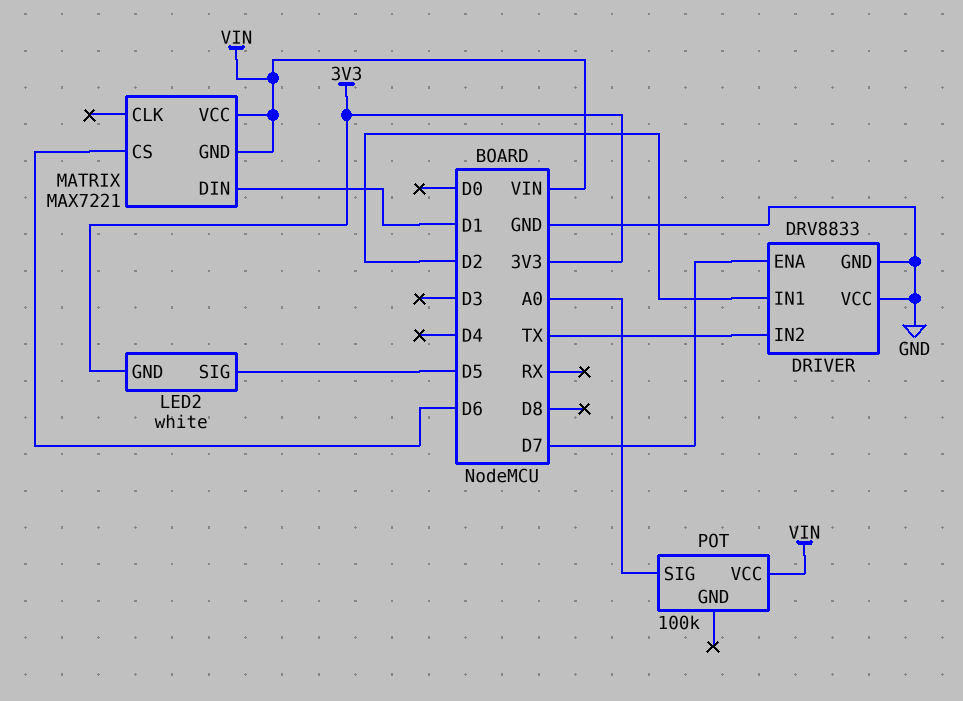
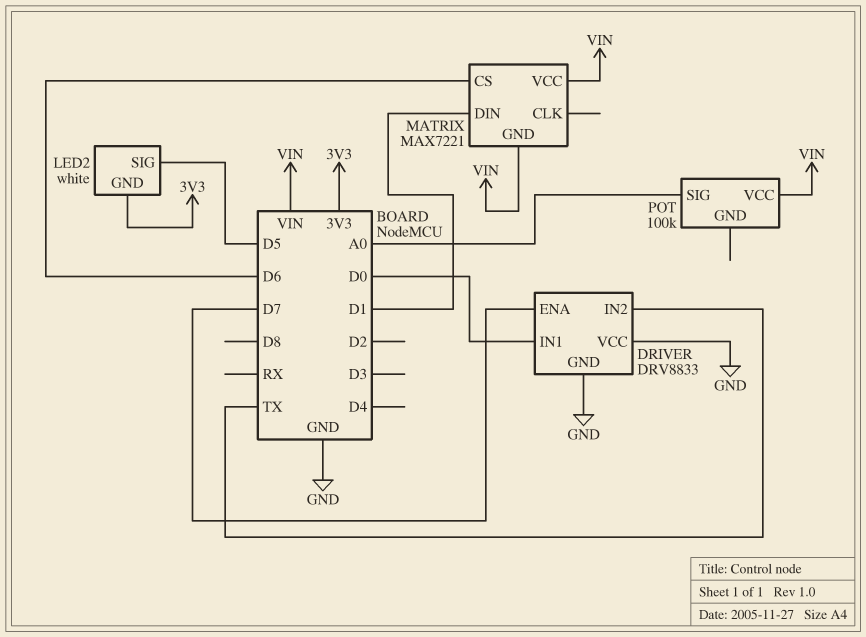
DRIVER pin IN1: D2 -> D0

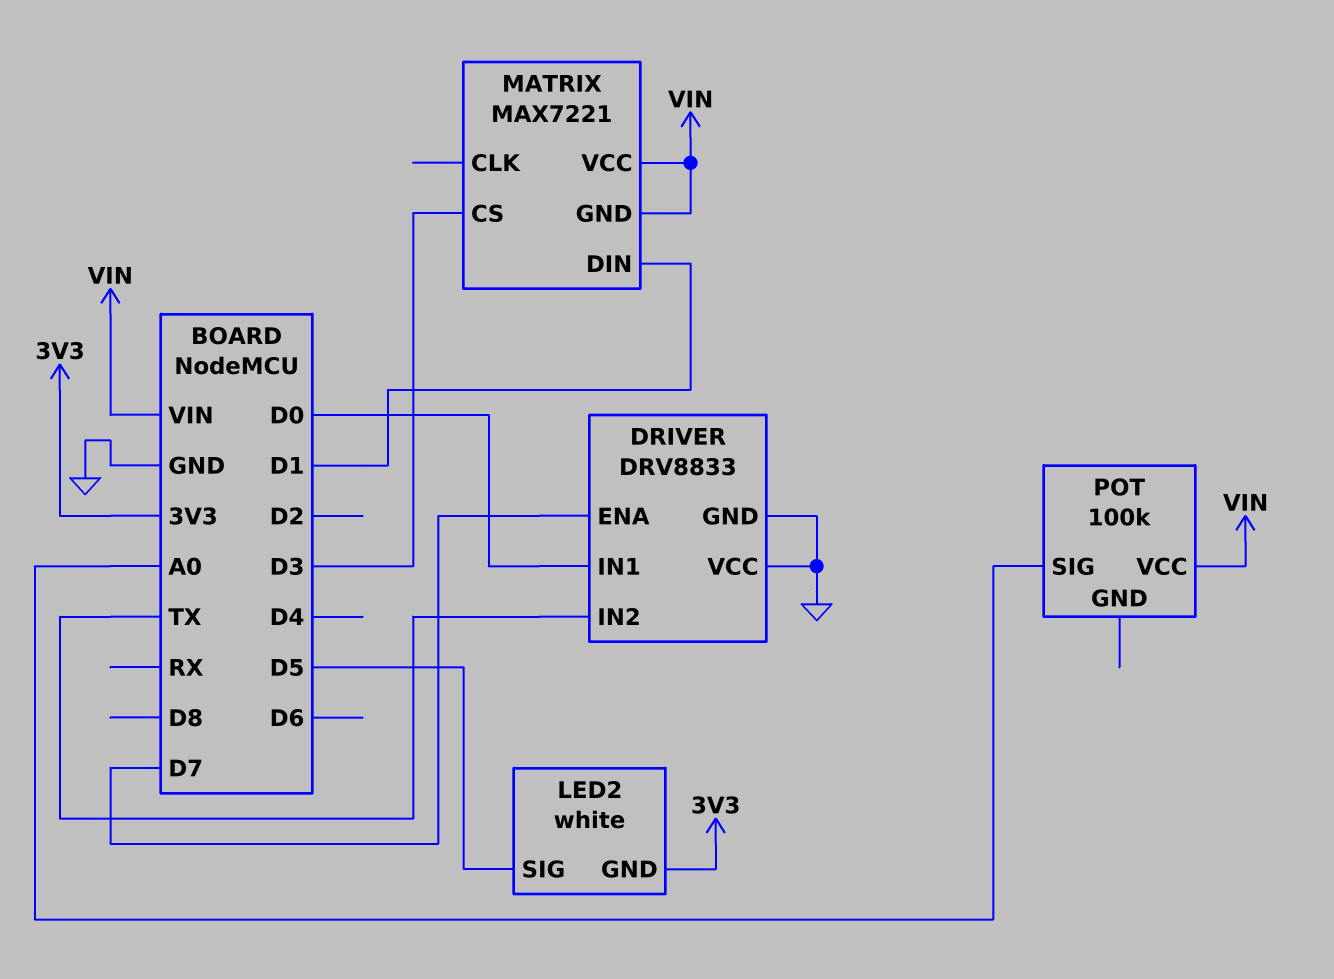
MATRIX pin CS: D6 -> D3

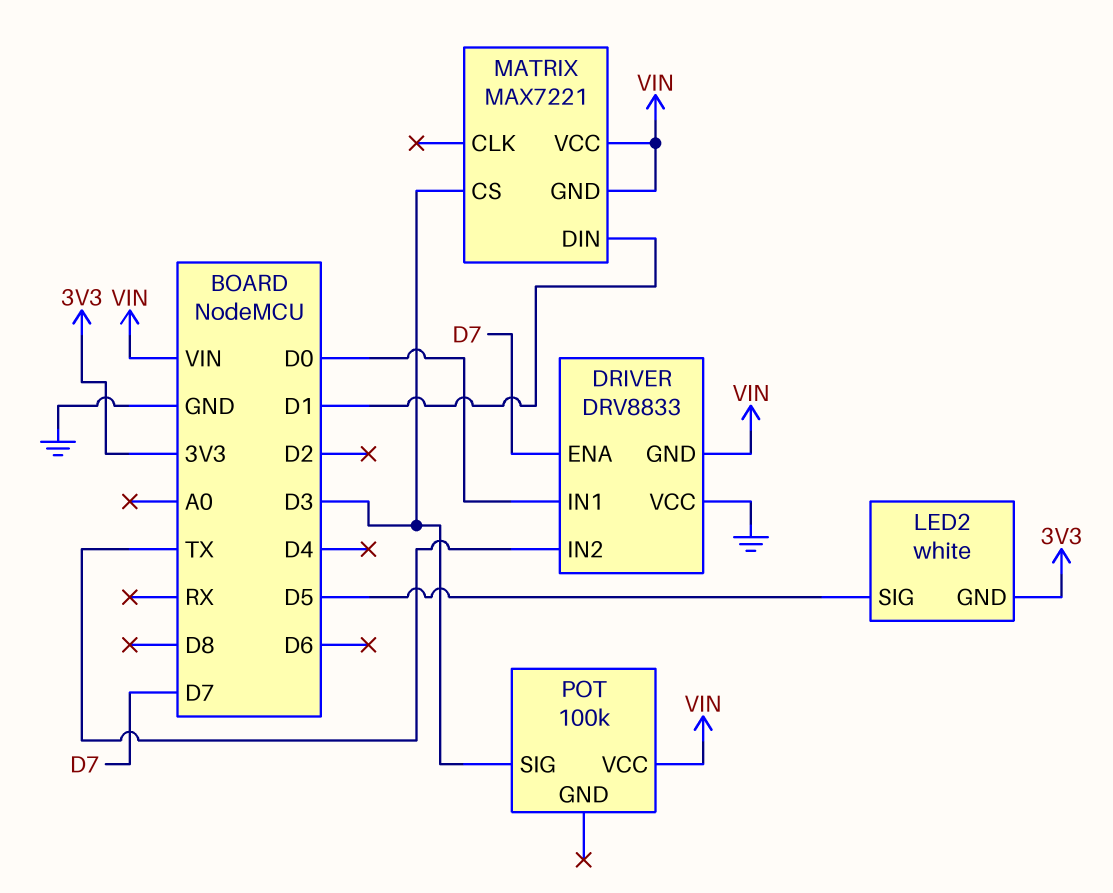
DRIVER pin GND: GND -> VIN
POT pin SIG: A0 -> D3

